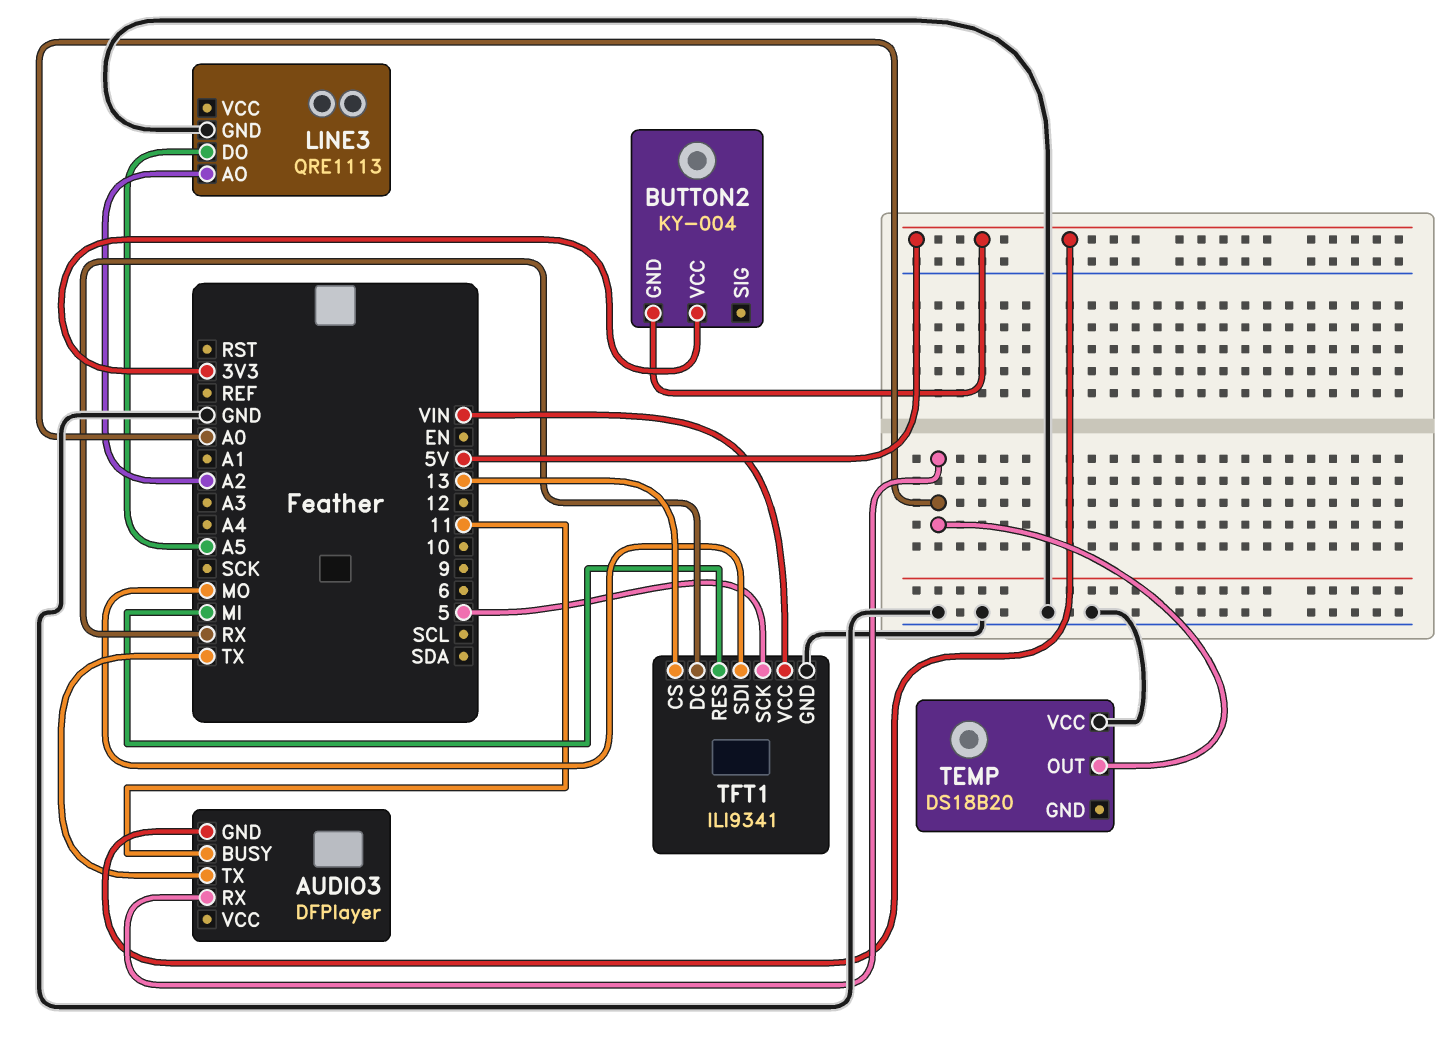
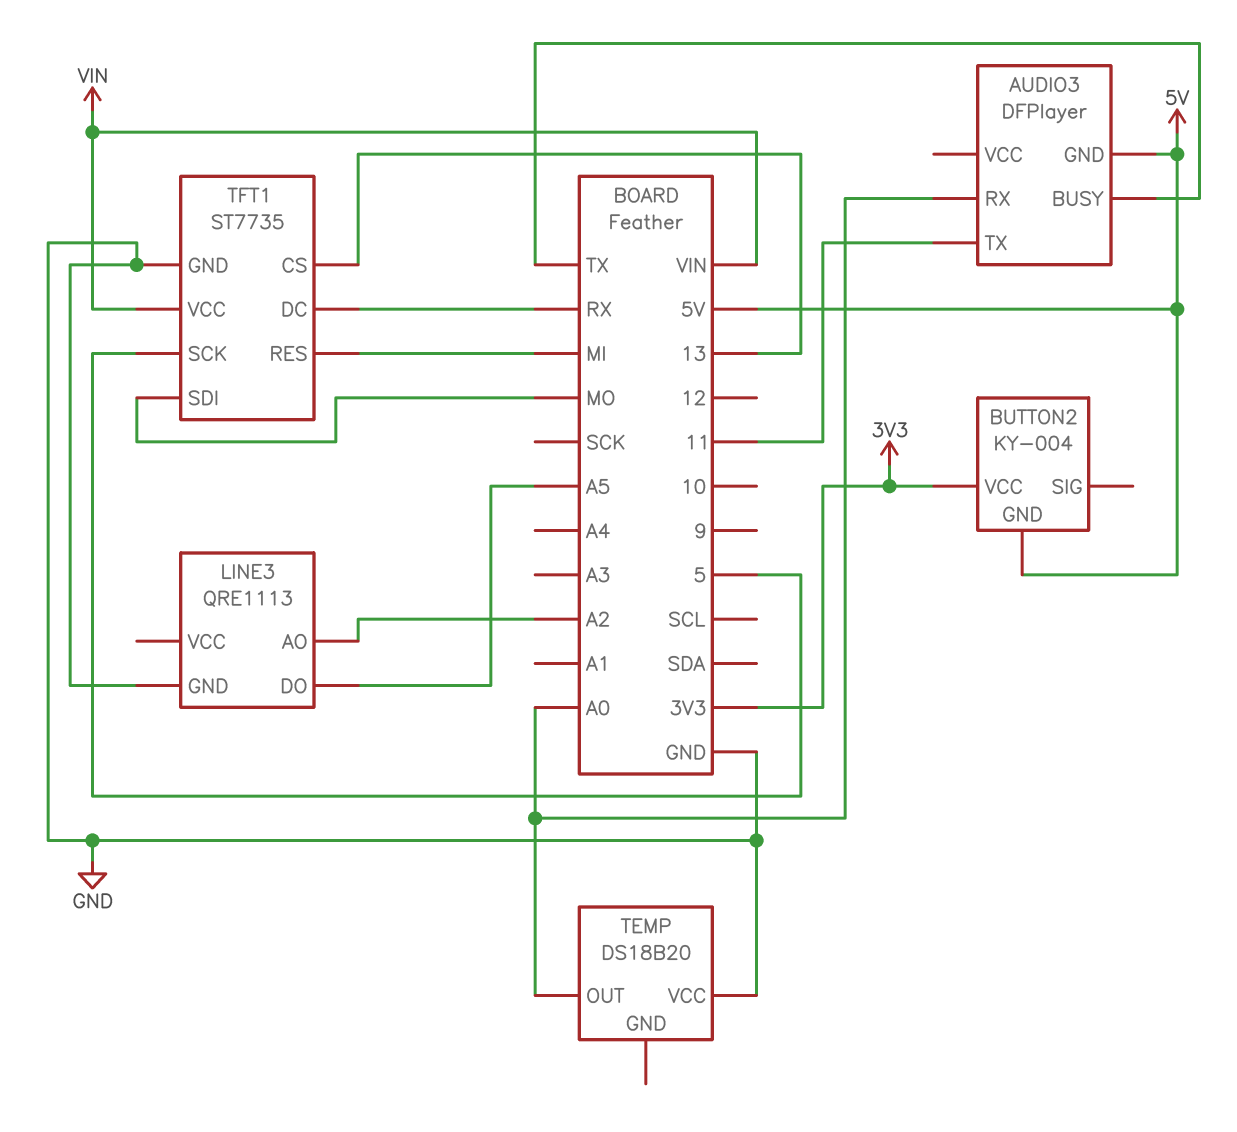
AUDIO3 pin BUSY: 11 -> TX
AUDIO3 pin TX: TX -> 11
TFT1: ILI9341 -> ST7735

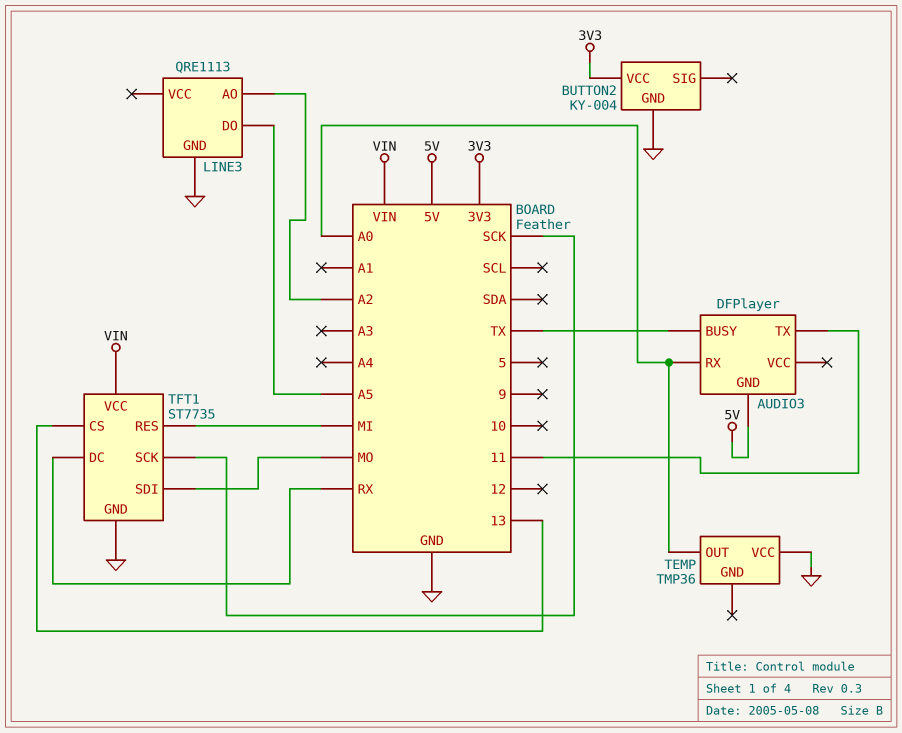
BUTTON2 pin GND: 5V -> GND
TEMP: DS18B20 -> TMP36
TFT1 pin SCK: 5 -> SCK

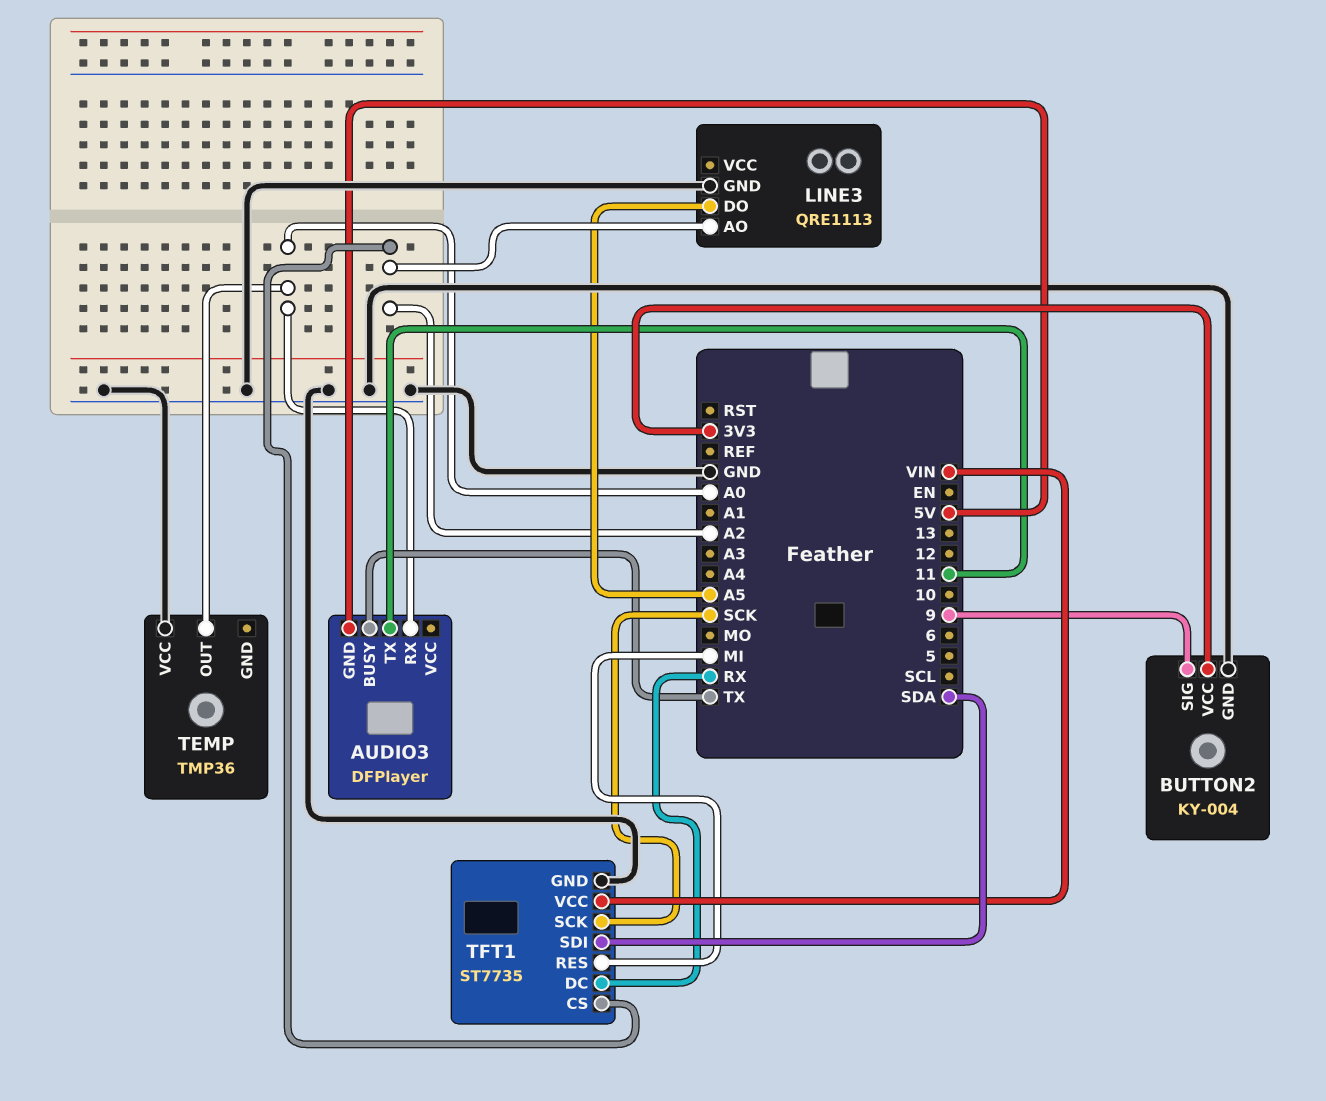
BUTTON2 pin SIG: none -> 9
TFT1 pin CS: 13 -> A2
TFT1 pin SDI: MO -> SDA

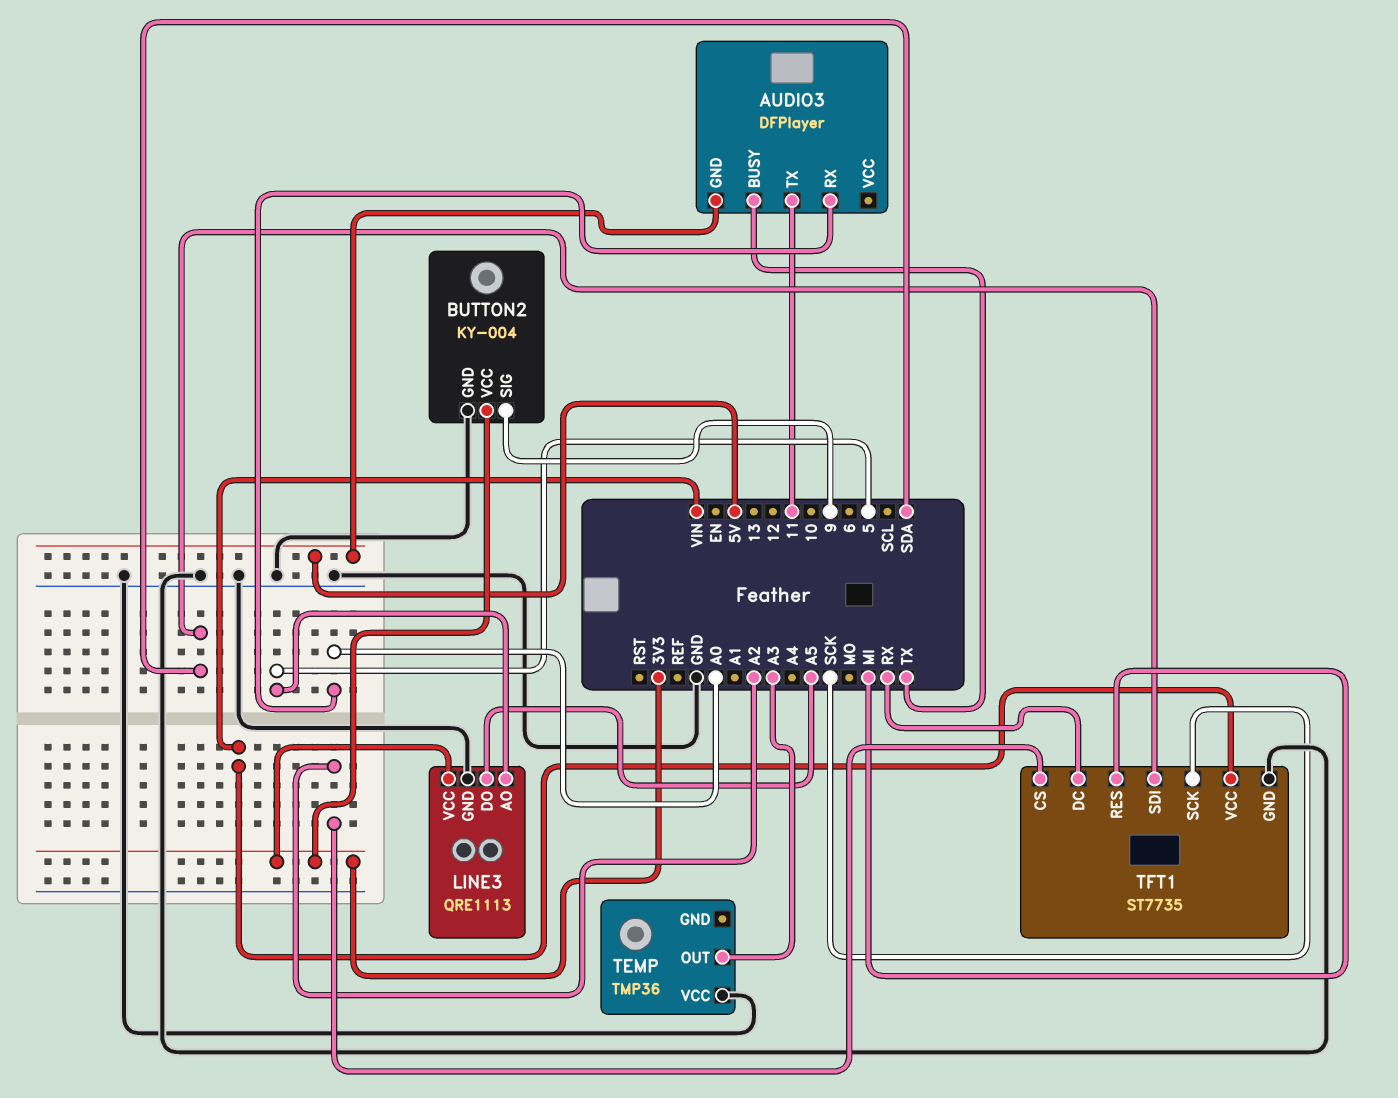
LINE3 pin AO: A2 -> 5
LINE3 pin VCC: none -> 3V3
TEMP pin OUT: A0 -> A3

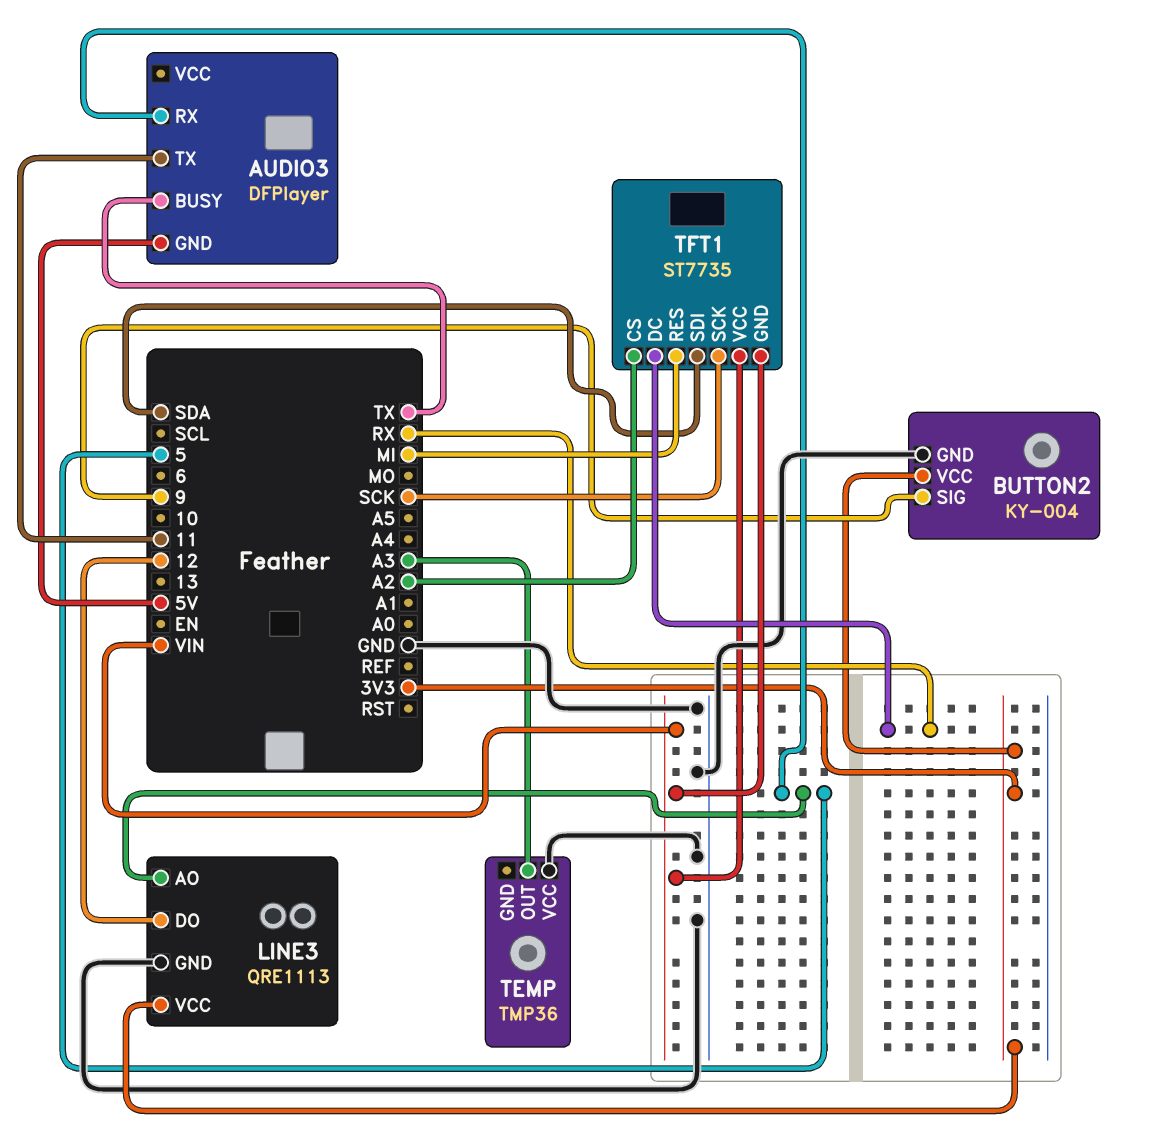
AUDIO3 pin RX: A0 -> 5
LINE3 pin DO: A5 -> 12
TFT1 pin GND: GND -> VIN

